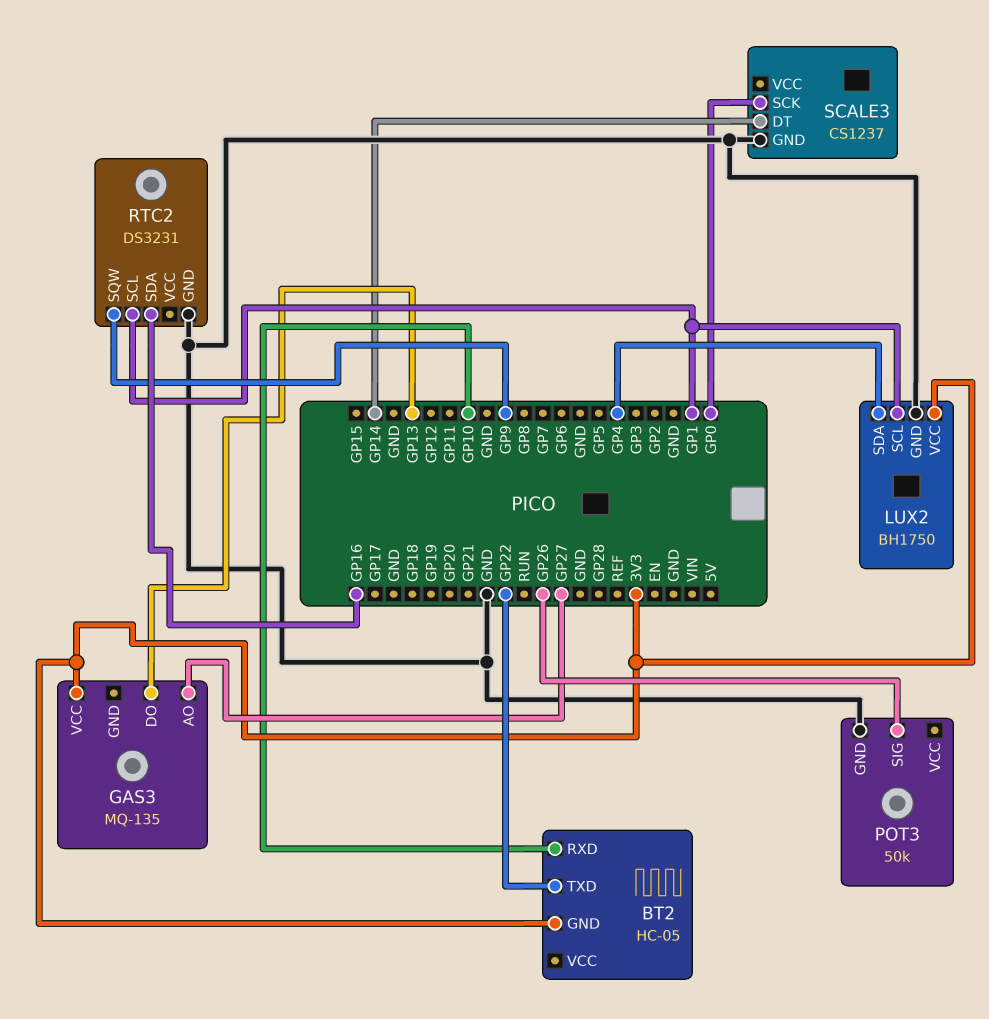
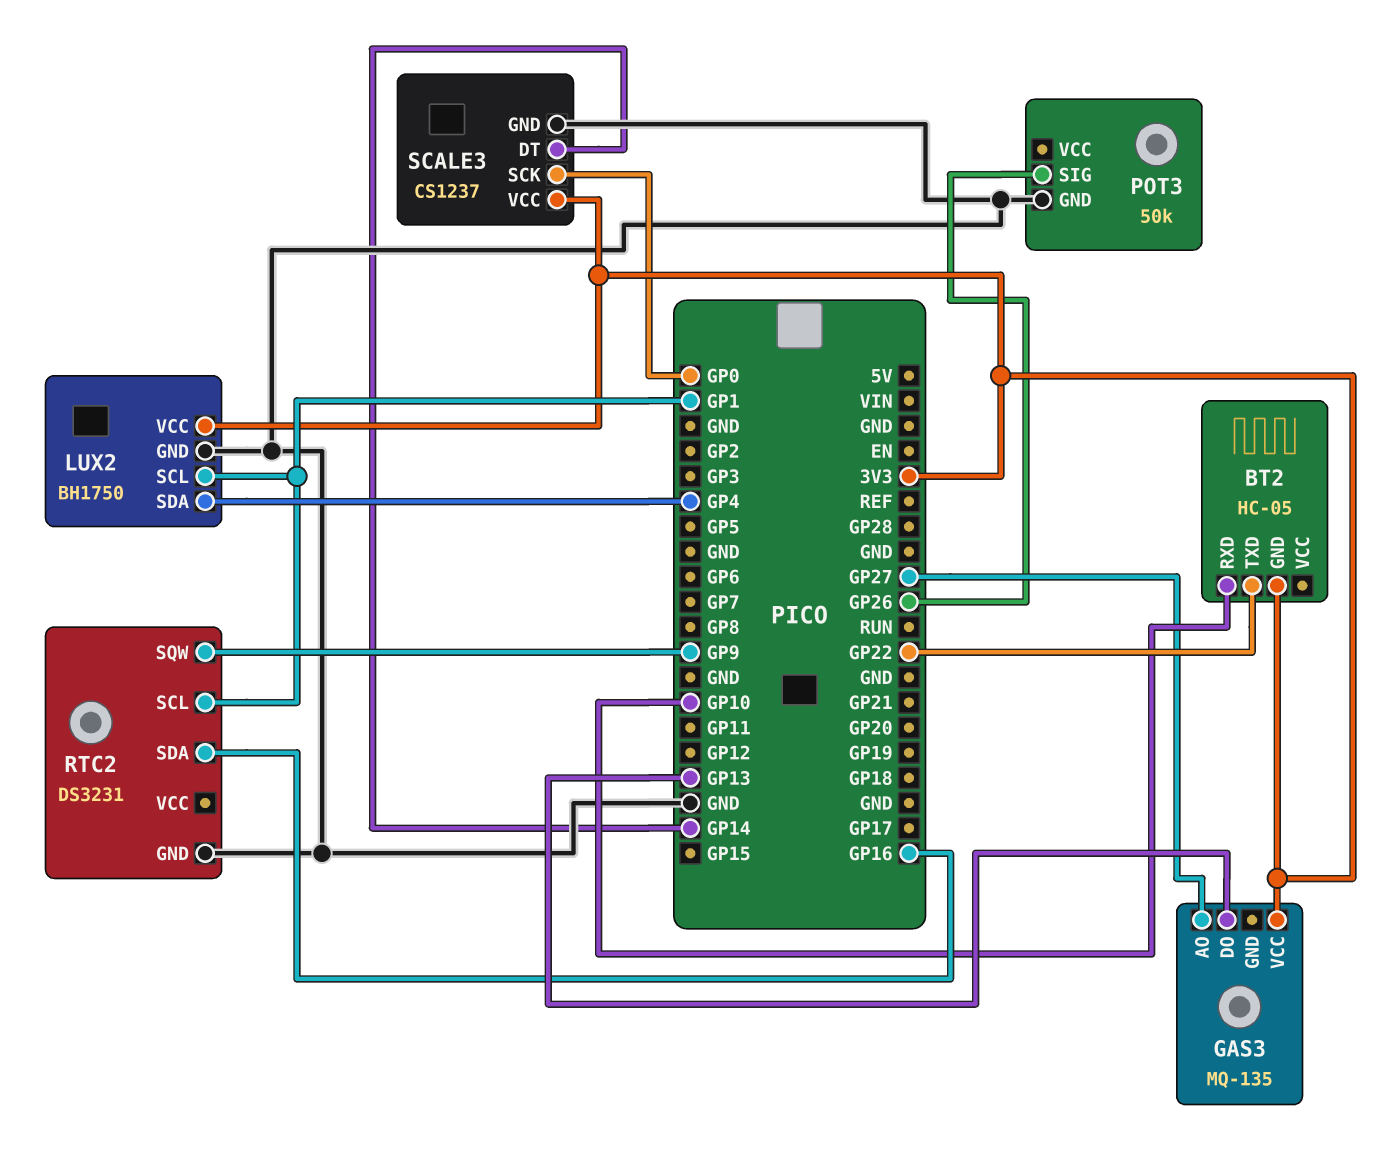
SCALE3 pin VCC: none -> 3V3

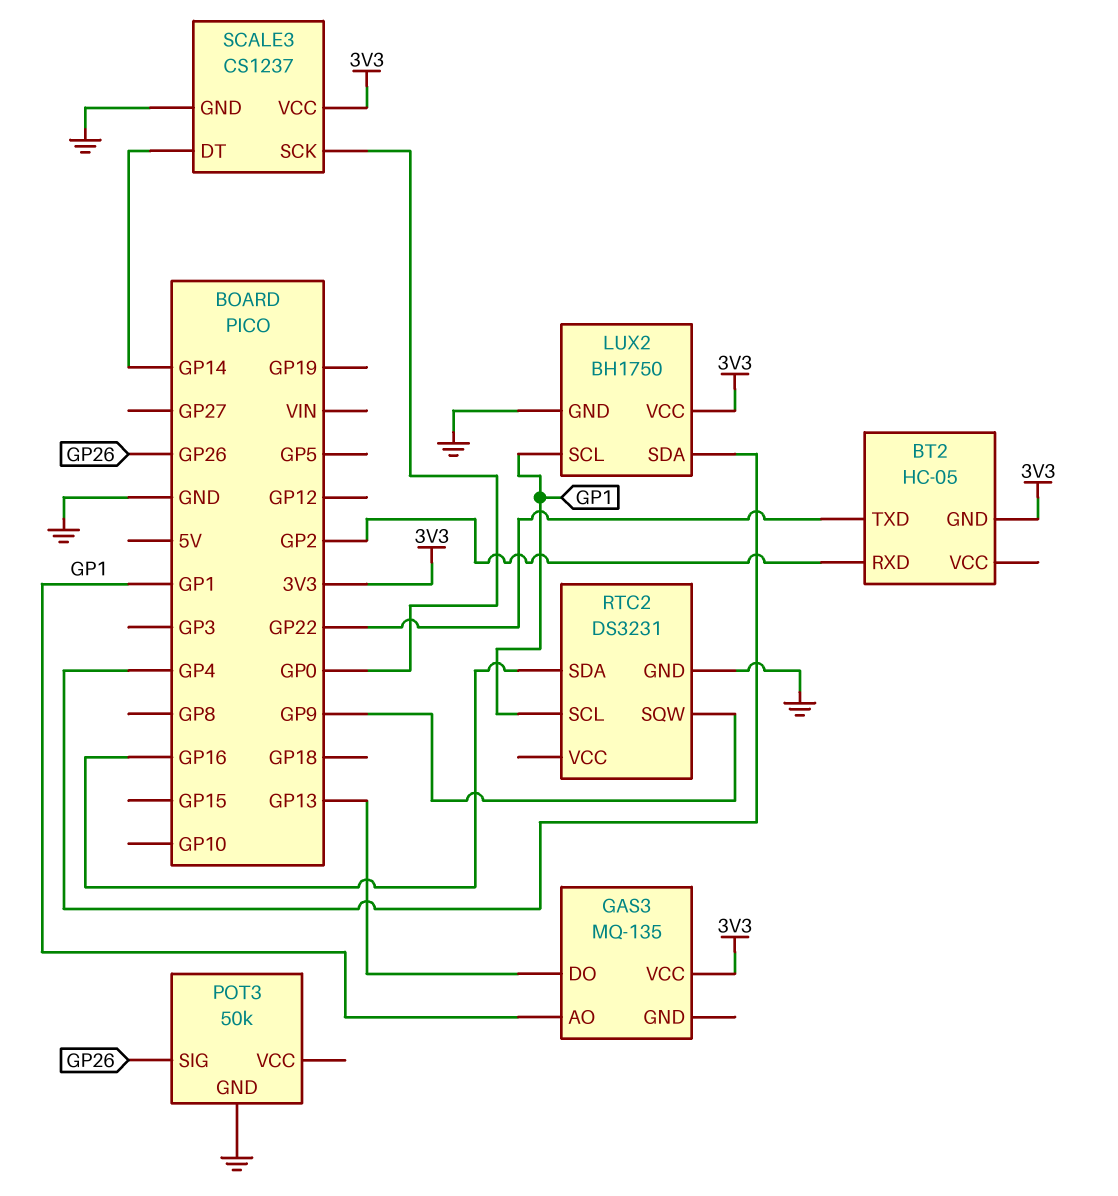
BT2 pin RXD: GP10 -> GP2
GAS3 pin AO: GP27 -> GP1

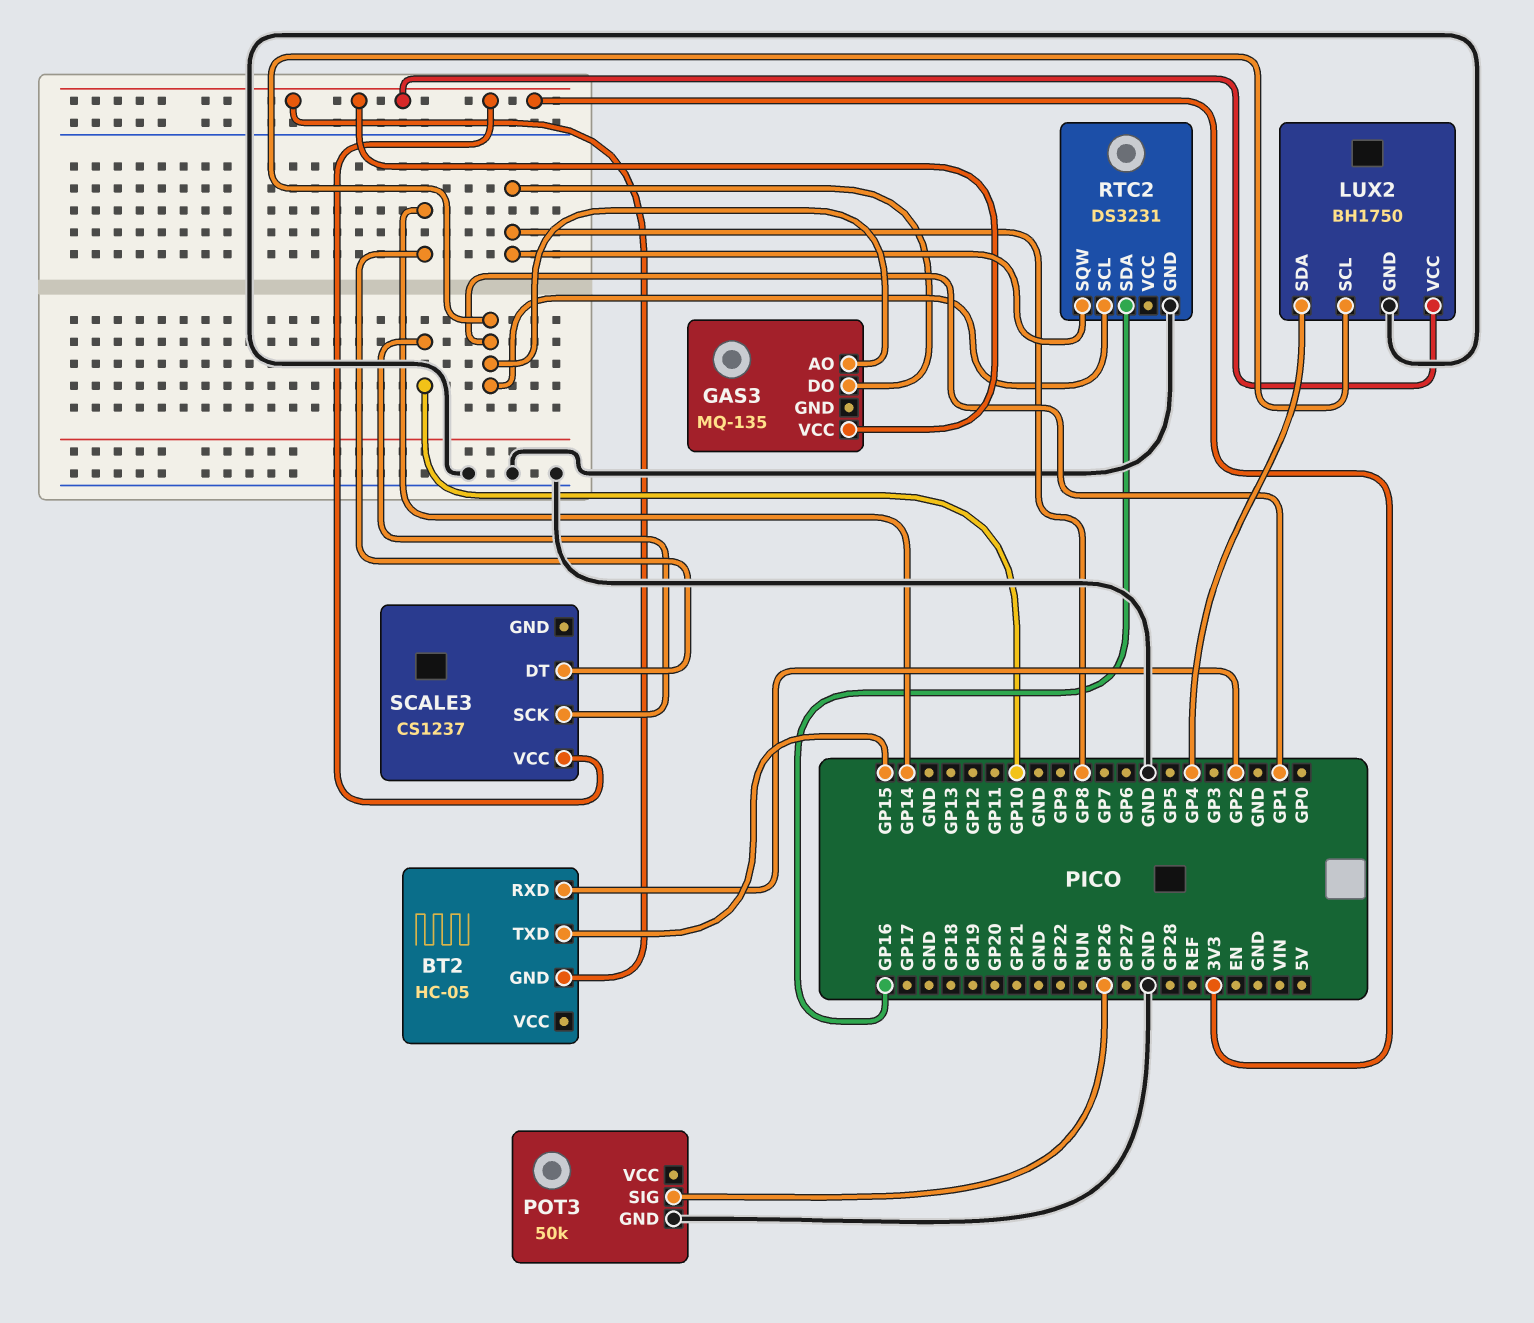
BT2 pin TXD: GP22 -> GP15
GAS3 pin DO: GP13 -> GP8
RTC2 pin SQW: GP9 -> GP8
SCALE3 pin GND: GND -> none
SCALE3 pin SCK: GP0 -> GP10

